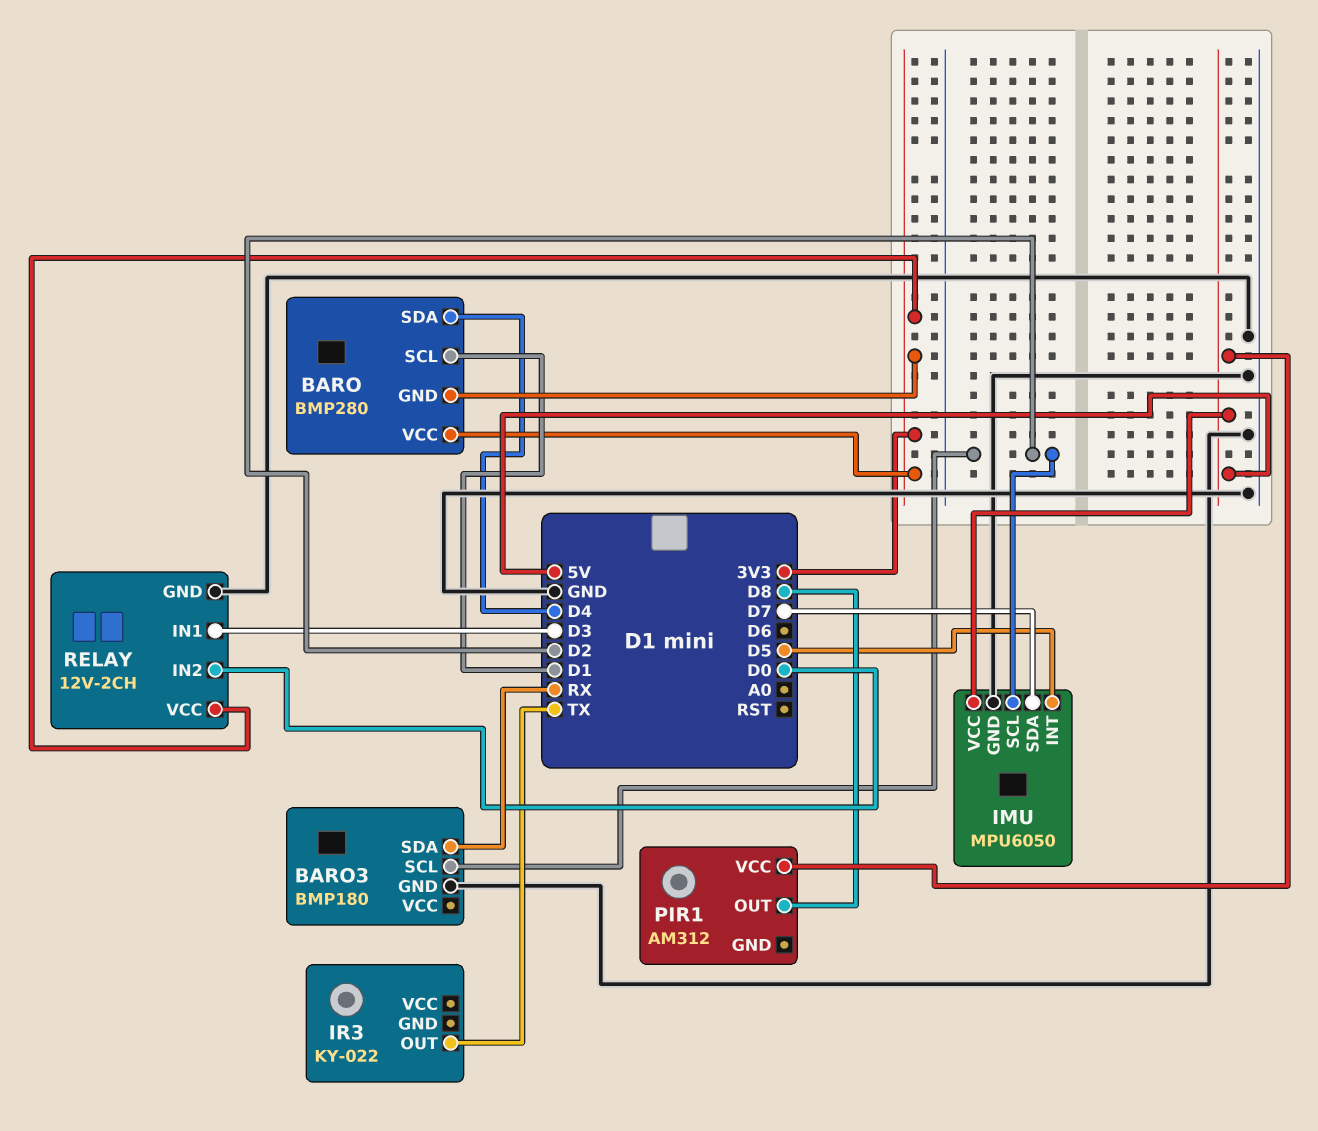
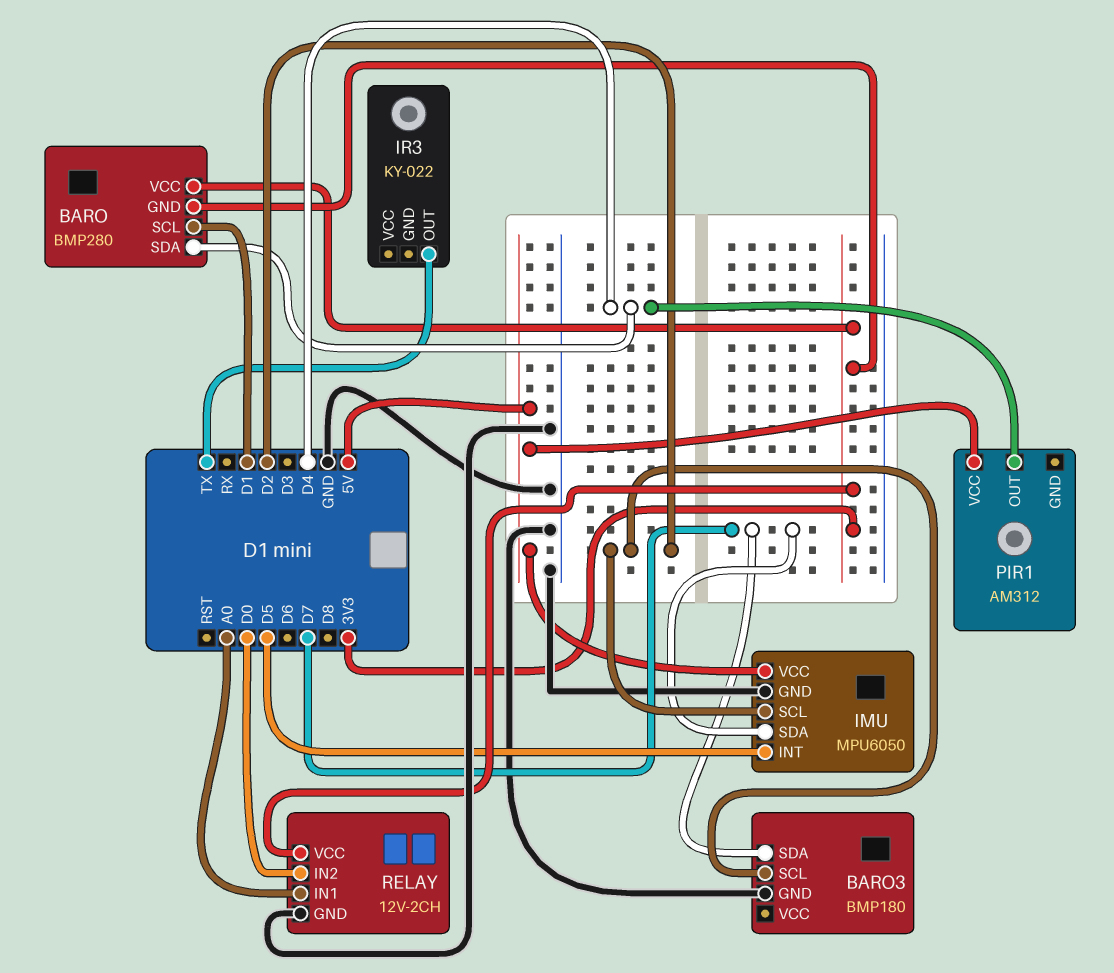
BARO3 pin SDA: RX -> D7
PIR1 pin OUT: D8 -> D4
RELAY pin IN1: D3 -> A0

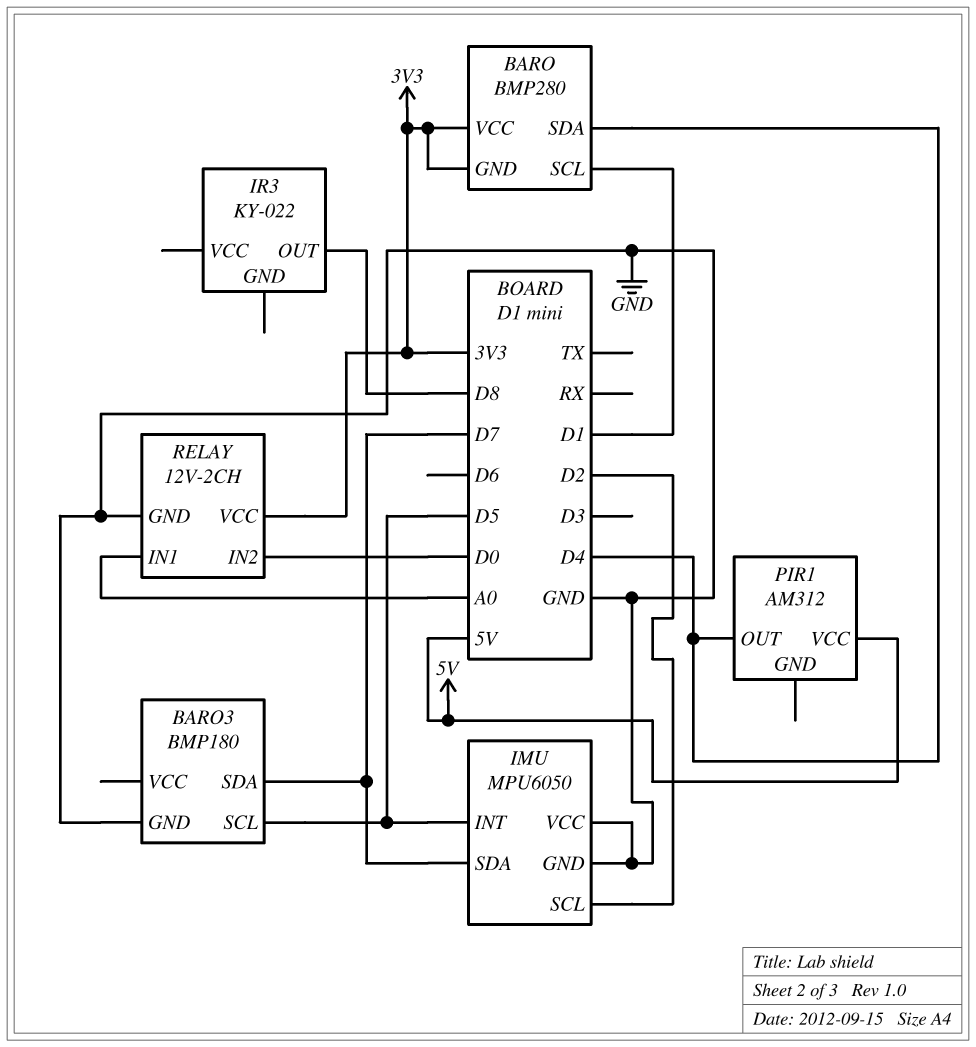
BARO3 pin SCL: D2 -> D5
IMU pin VCC: 5V -> GND
IR3 pin OUT: TX -> D8

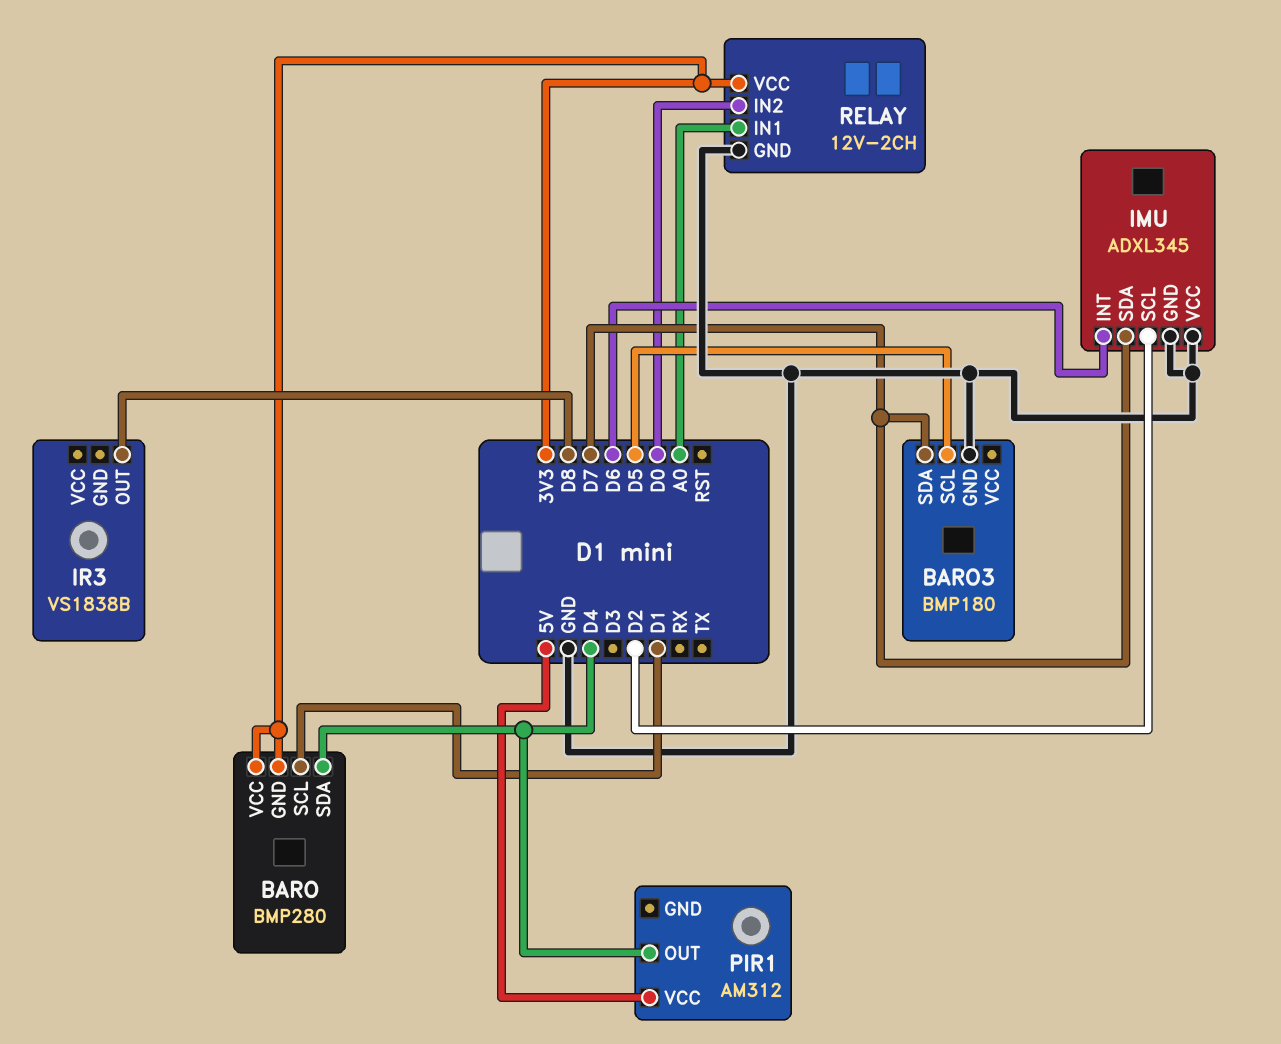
IMU: MPU6050 -> ADXL345
IMU pin INT: D5 -> D6
IR3: KY-022 -> VS1838B

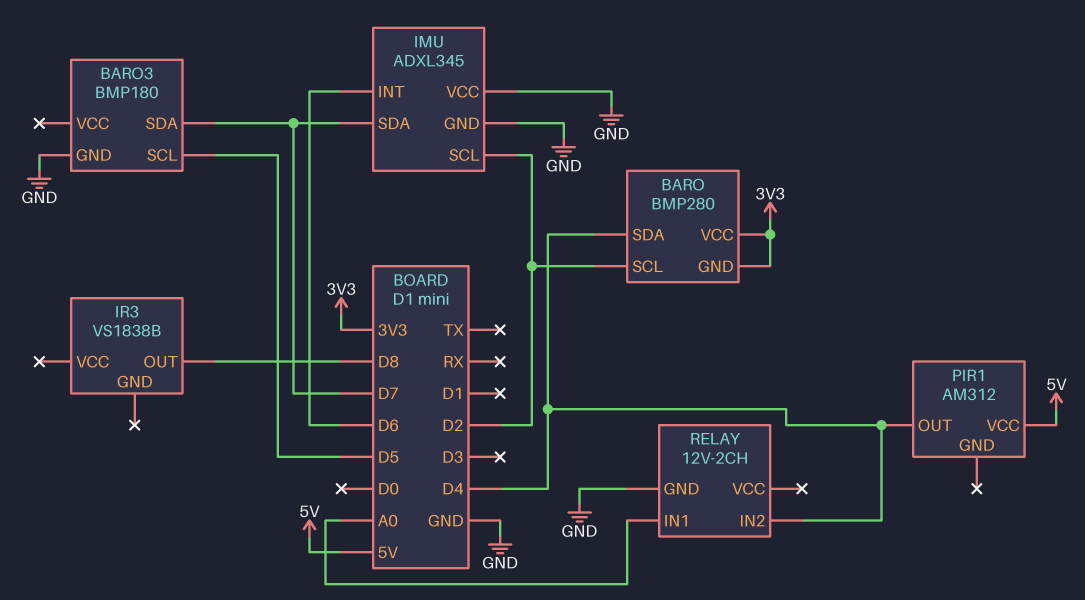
BARO pin SCL: D1 -> D2
RELAY pin IN2: D0 -> D4
RELAY pin VCC: 3V3 -> none

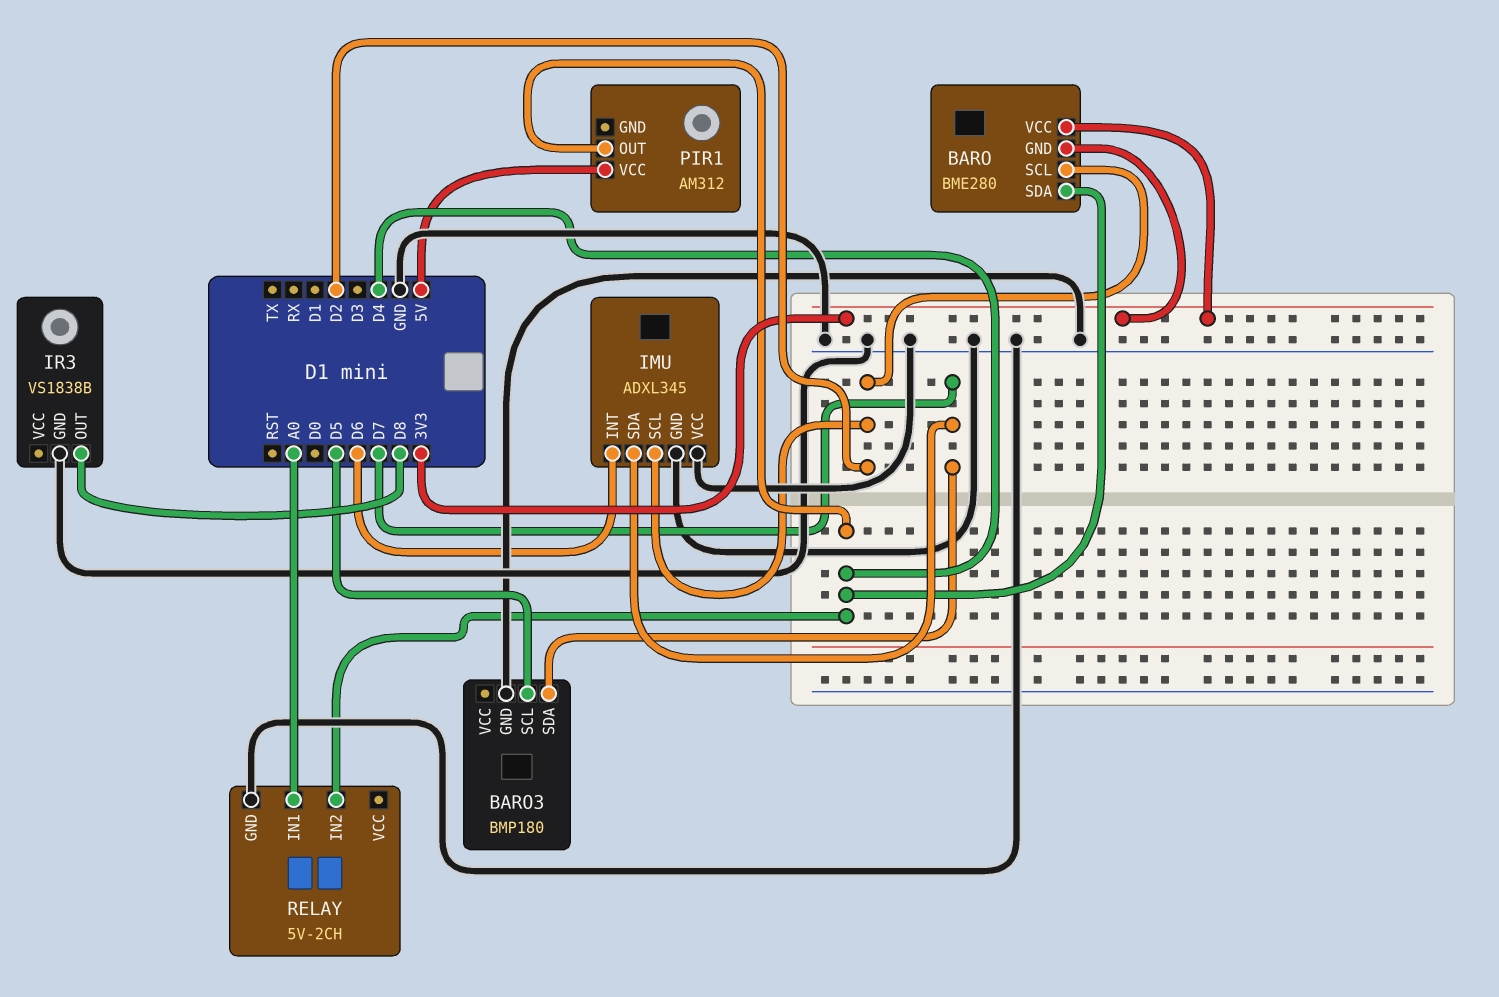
BARO: BMP280 -> BME280
IR3 pin GND: none -> GND
RELAY: 12V-2CH -> 5V-2CH

